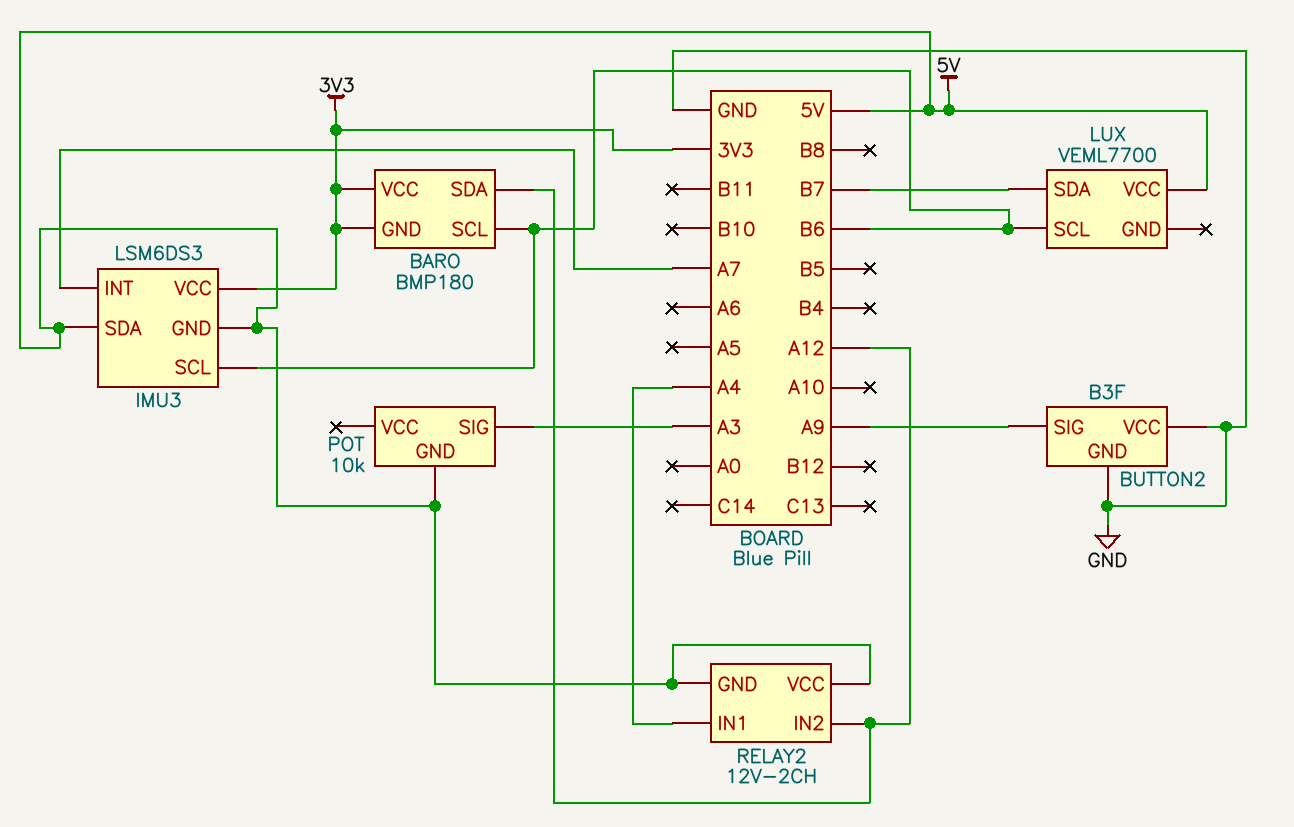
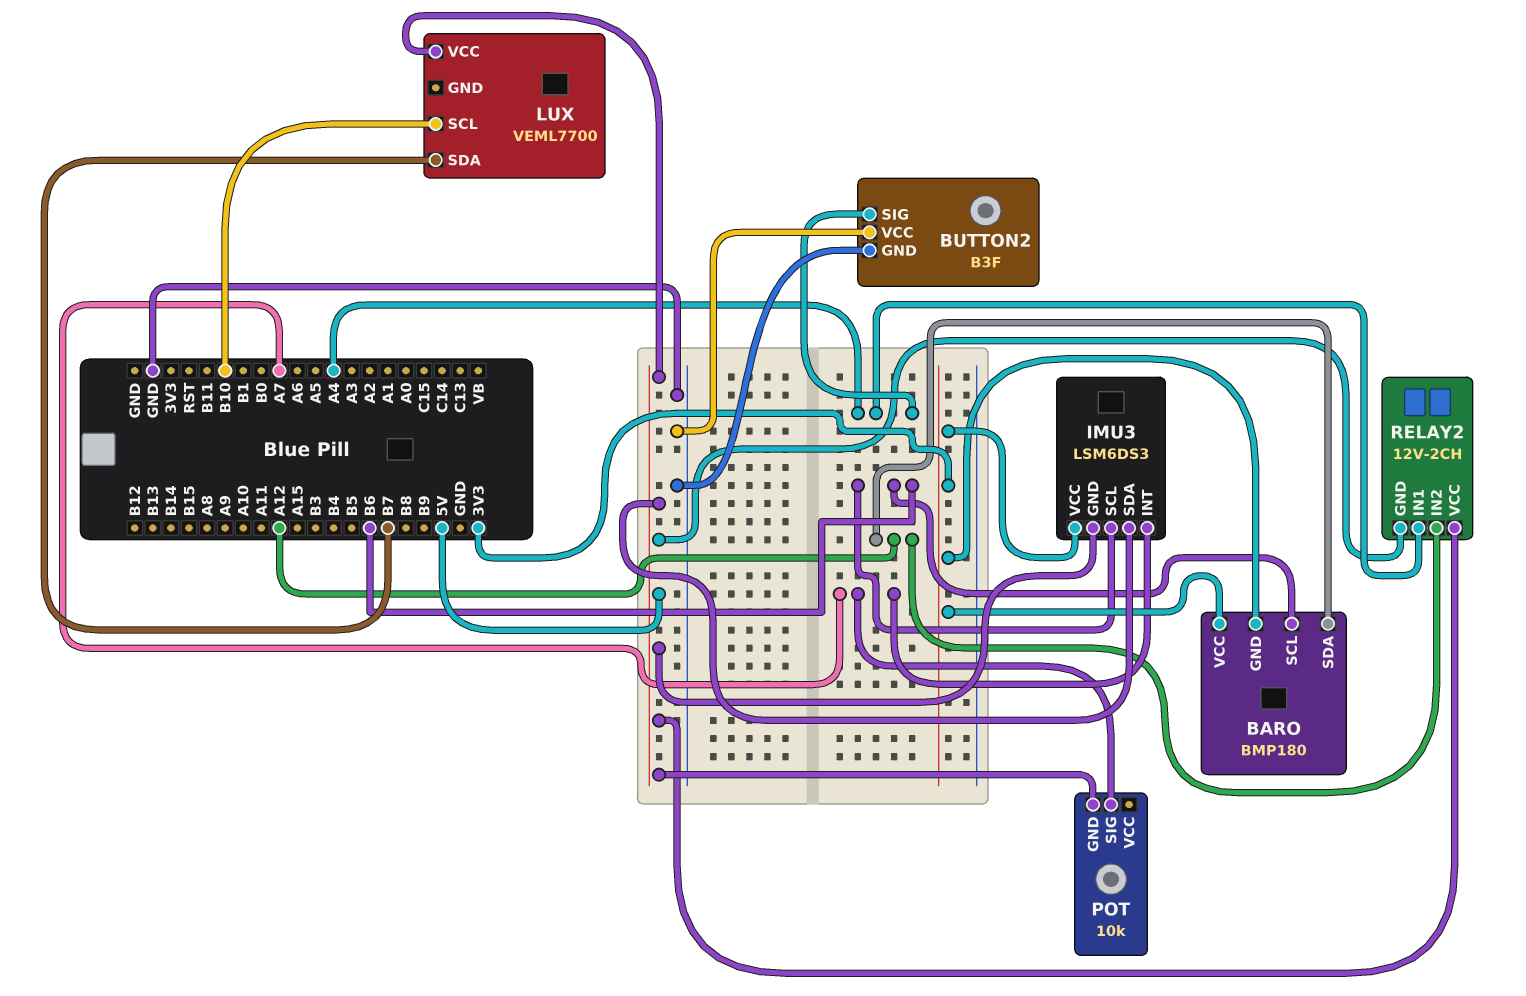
BUTTON2 pin SIG: A9 -> A4
LUX pin SCL: B6 -> B10
POT pin SIG: A3 -> A7

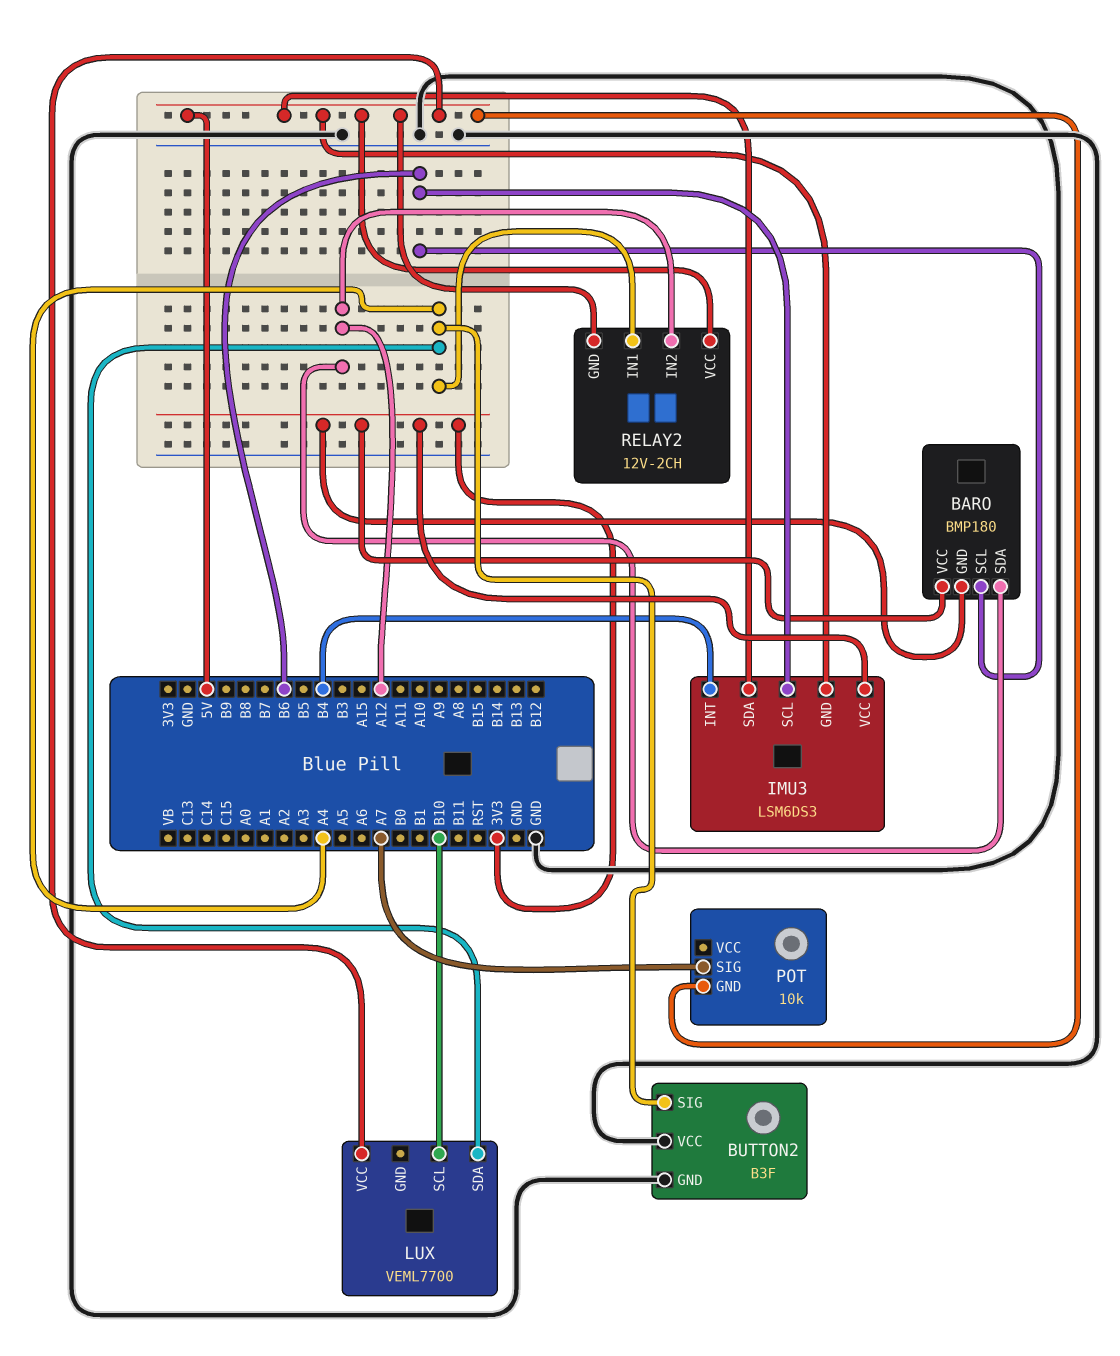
IMU3 pin INT: A7 -> B4
LUX pin SDA: B7 -> A4

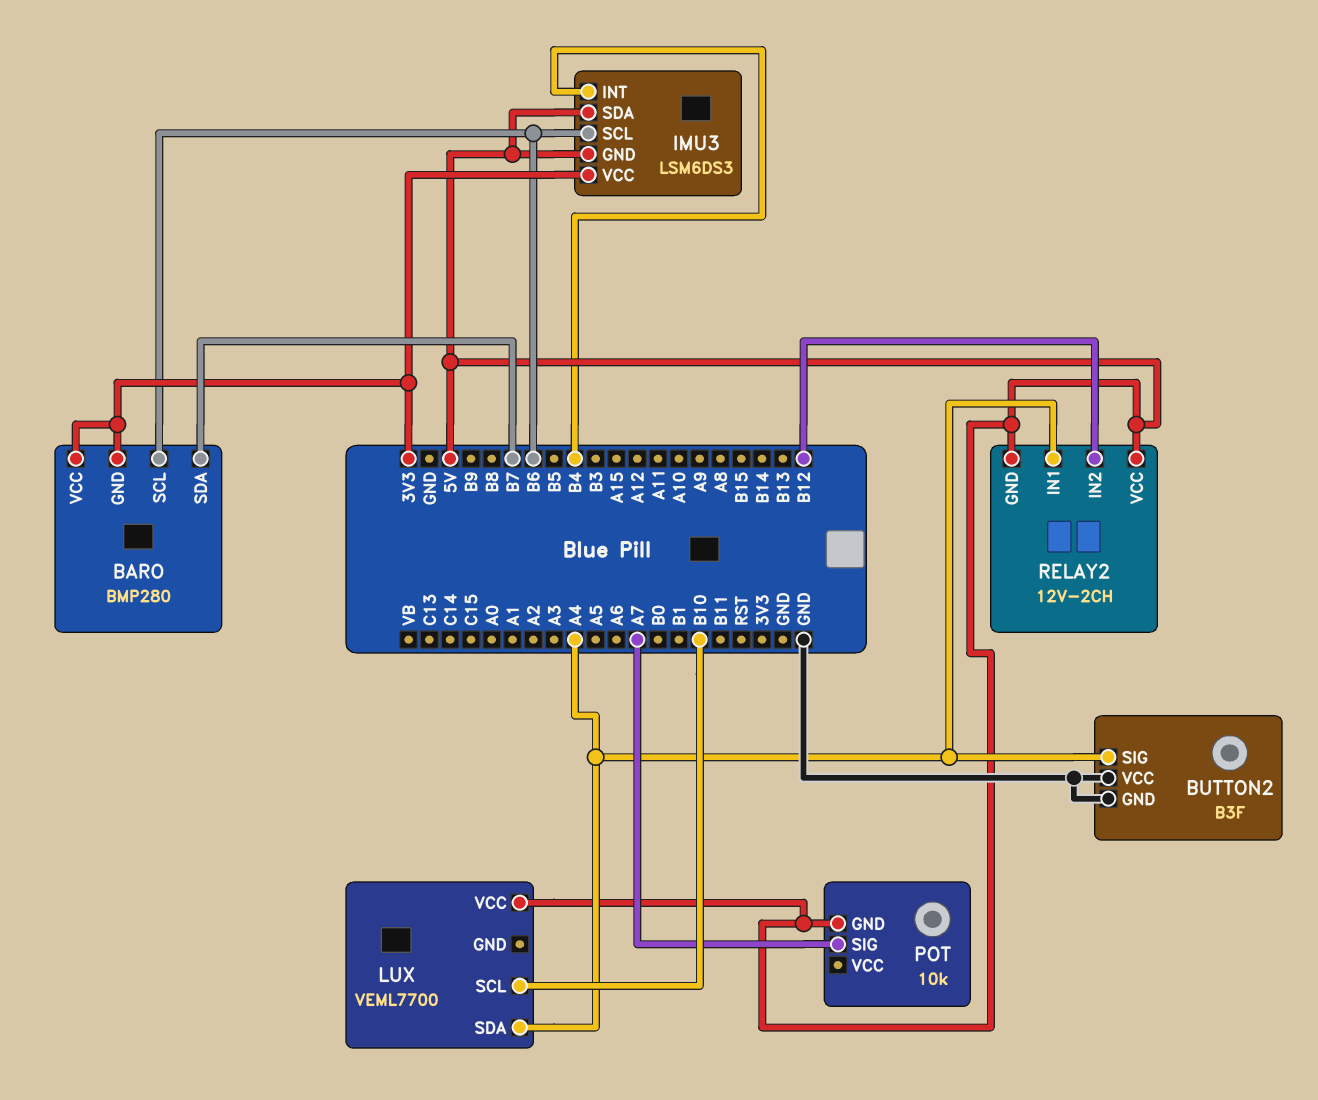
BARO: BMP180 -> BMP280
BARO pin SDA: A12 -> B7
RELAY2 pin IN2: A12 -> B12

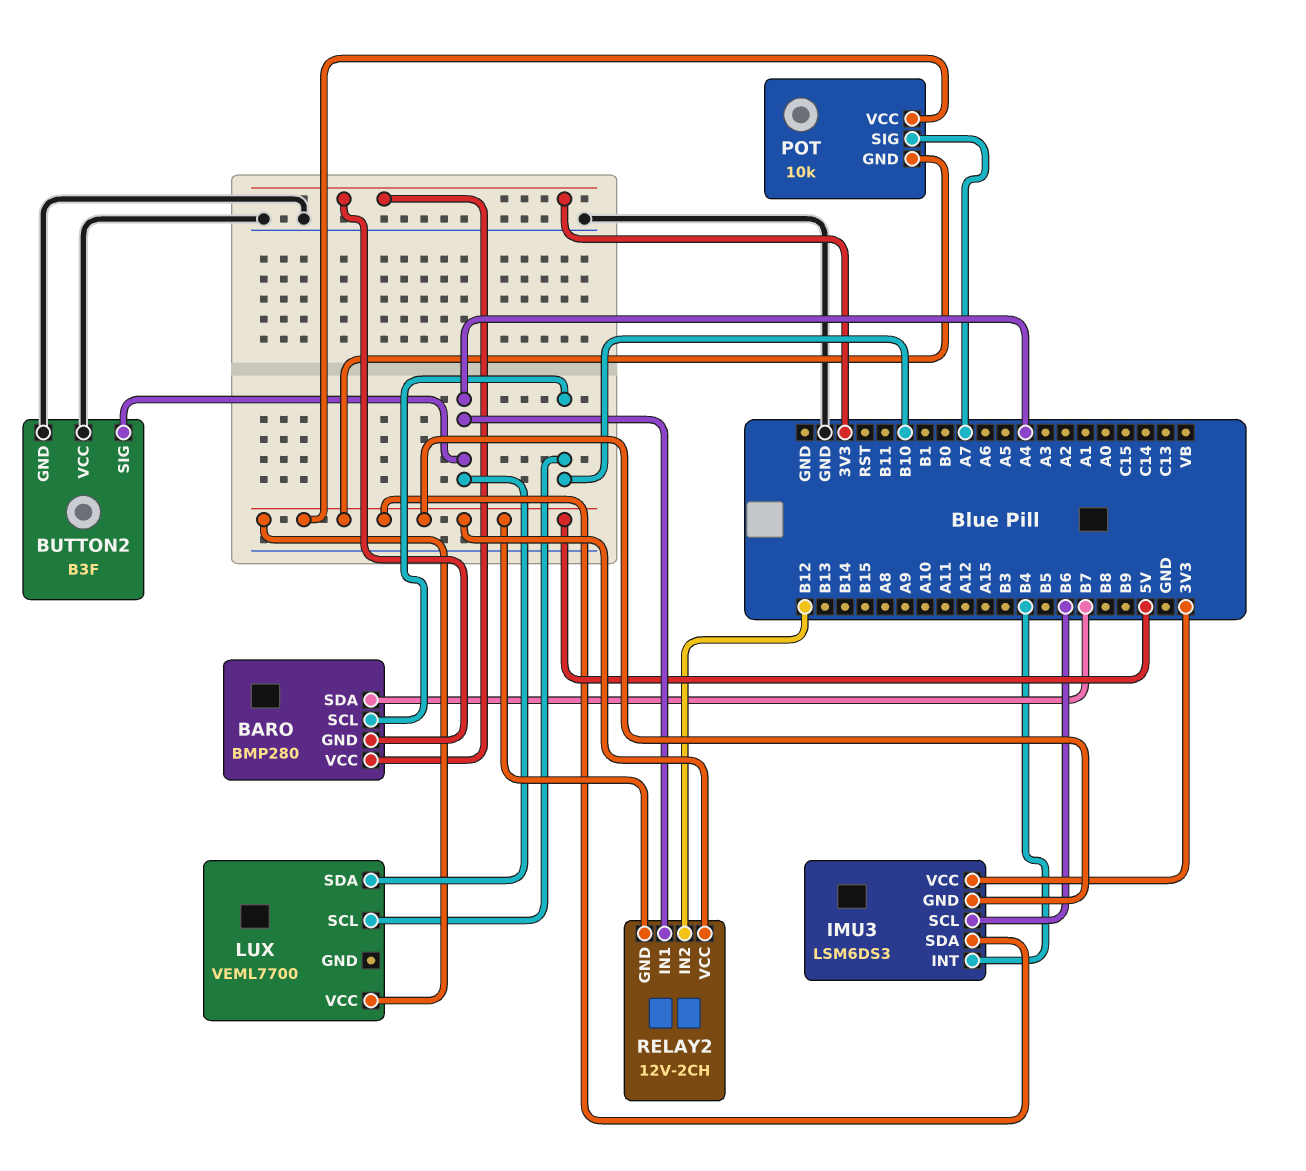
BARO pin SCL: B6 -> B10
POT pin VCC: none -> 5V

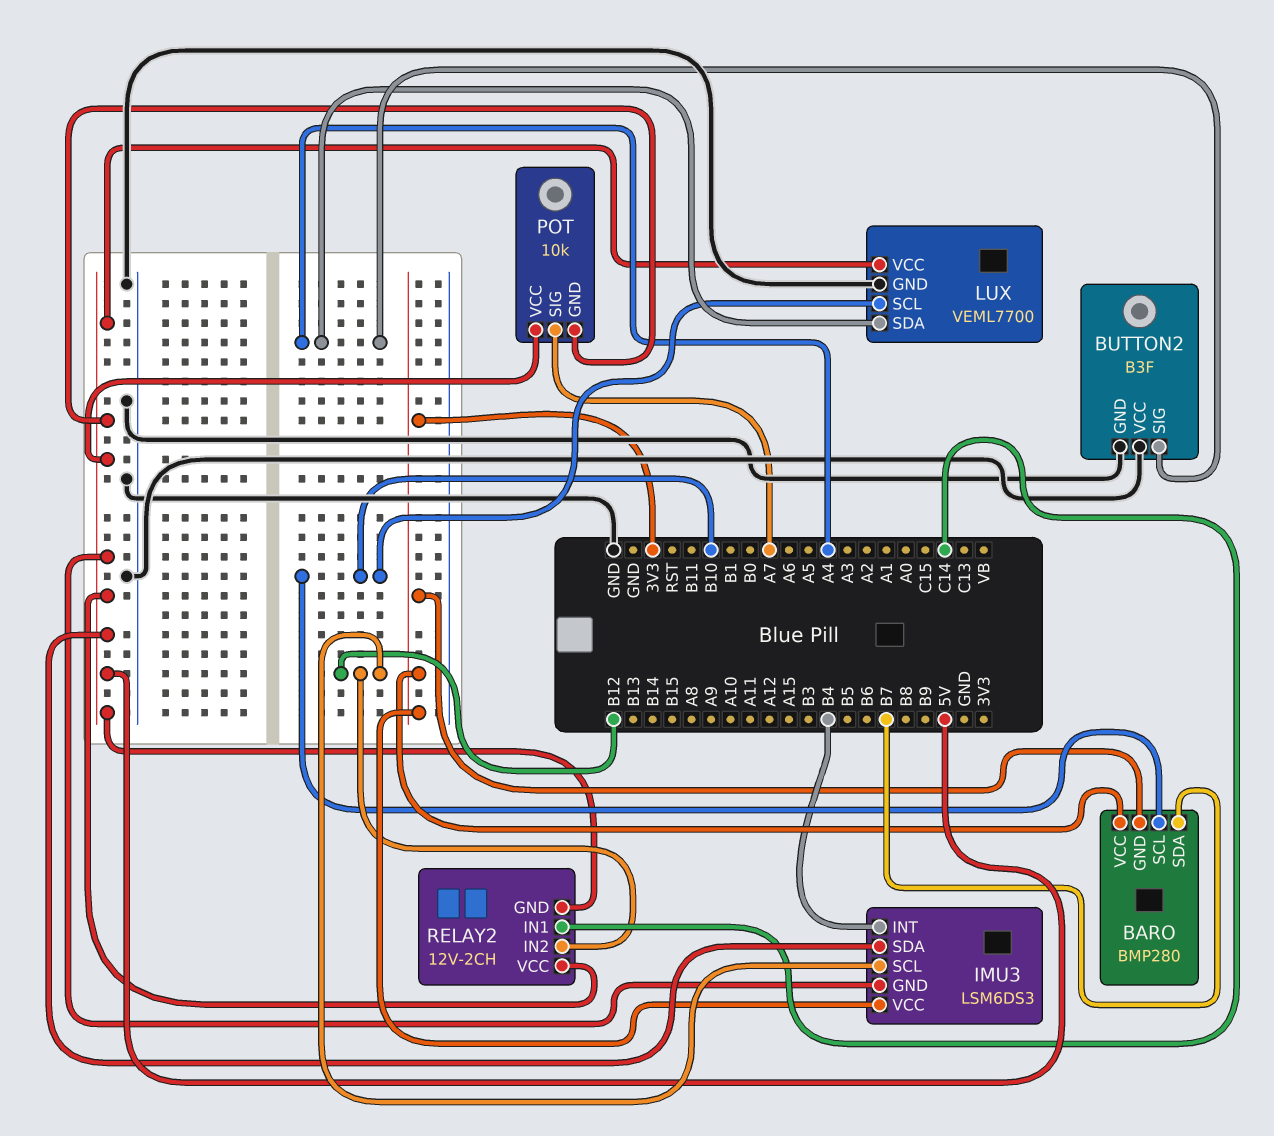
IMU3 pin SCL: B6 -> B12
LUX pin GND: none -> GND
RELAY2 pin IN1: A4 -> C14

